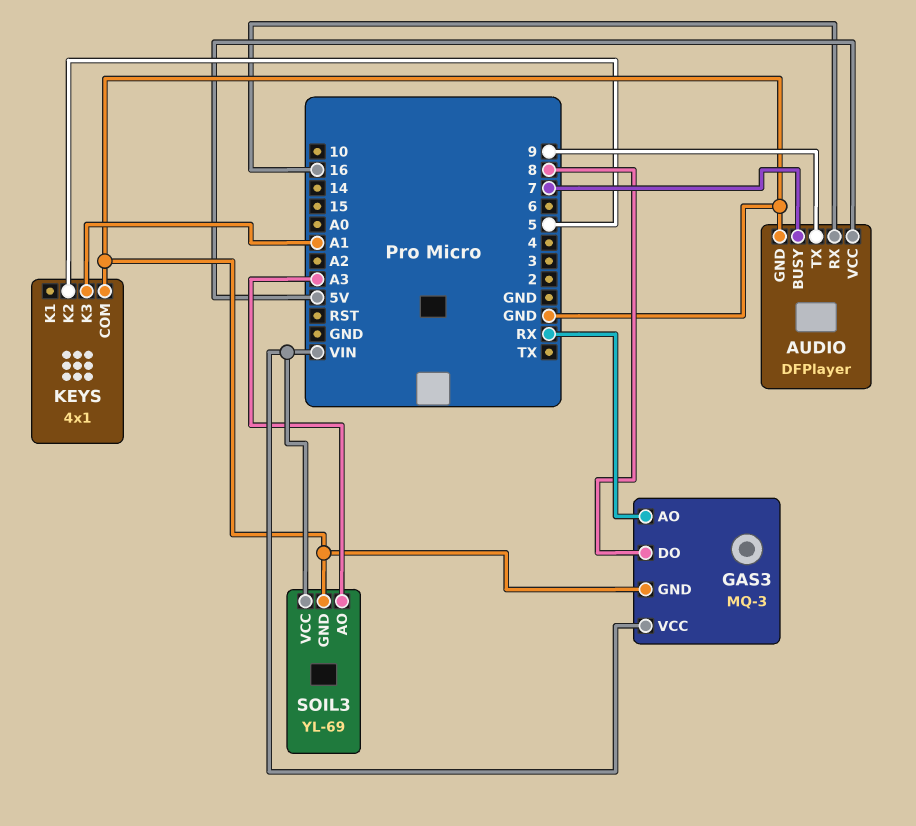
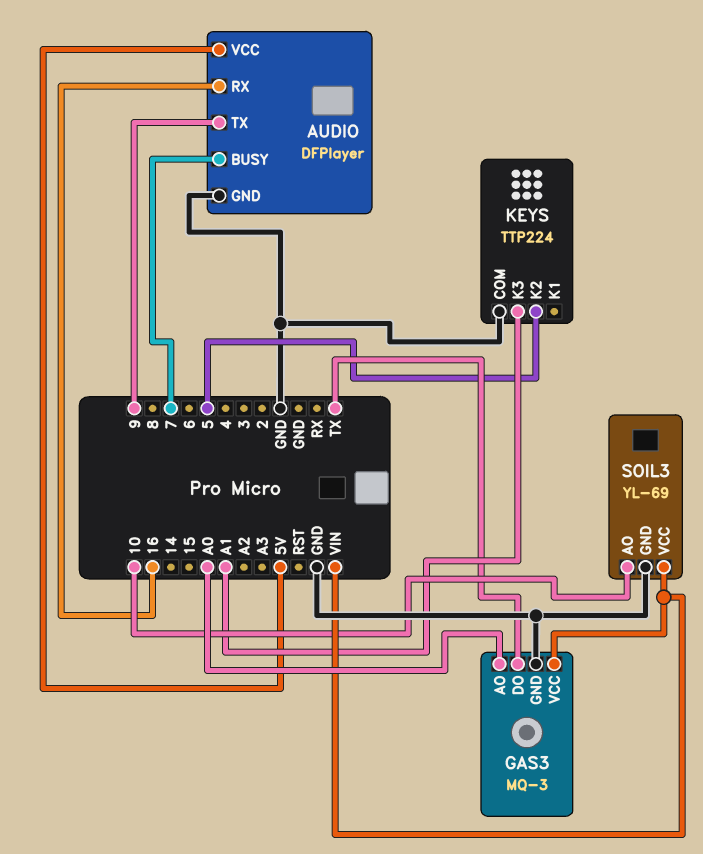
GAS3 pin AO: RX -> A0
GAS3 pin DO: 8 -> TX
KEYS: 4x1 -> TTP224
SOIL3 pin AO: A3 -> 10

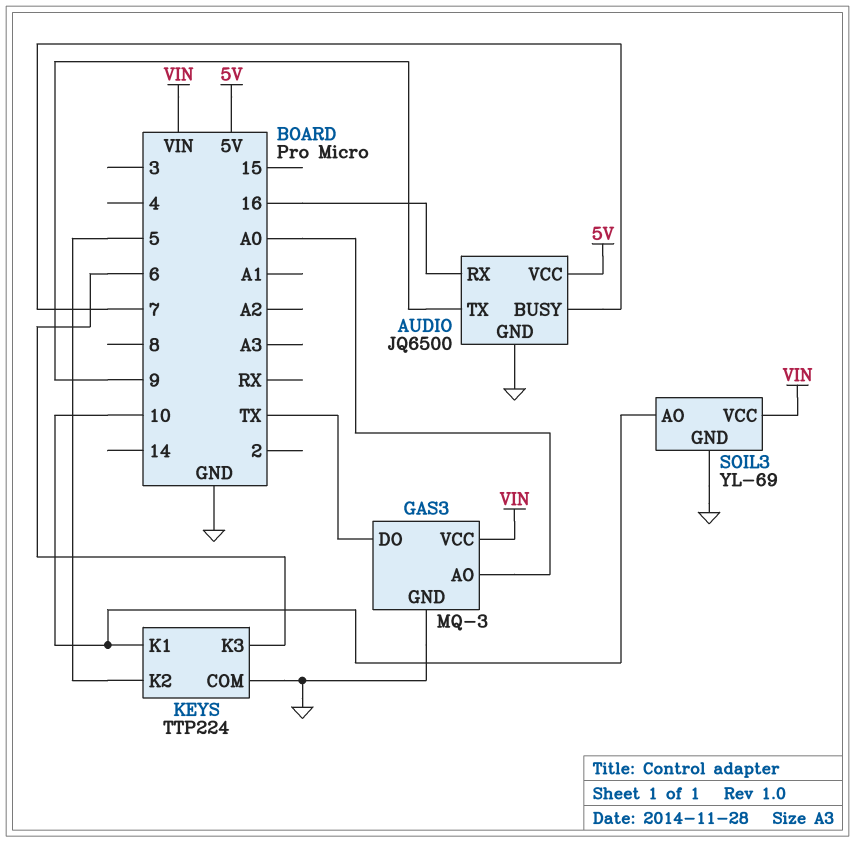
AUDIO: DFPlayer -> JQ6500
KEYS pin K1: none -> 10
KEYS pin K3: A1 -> 6

